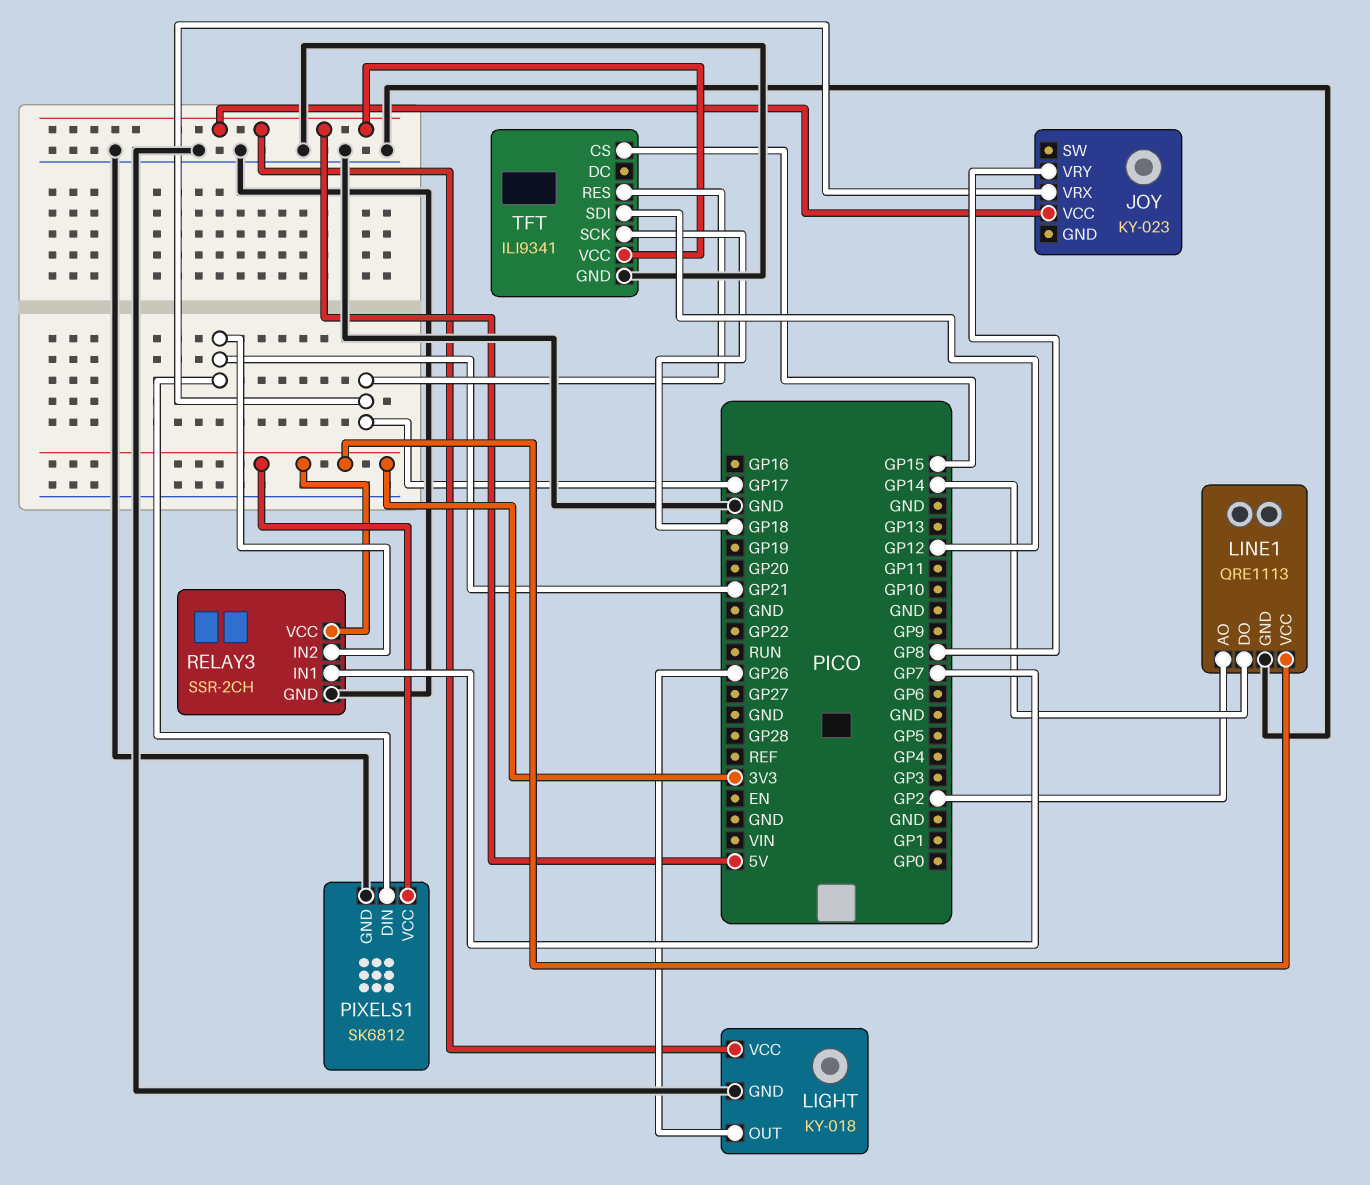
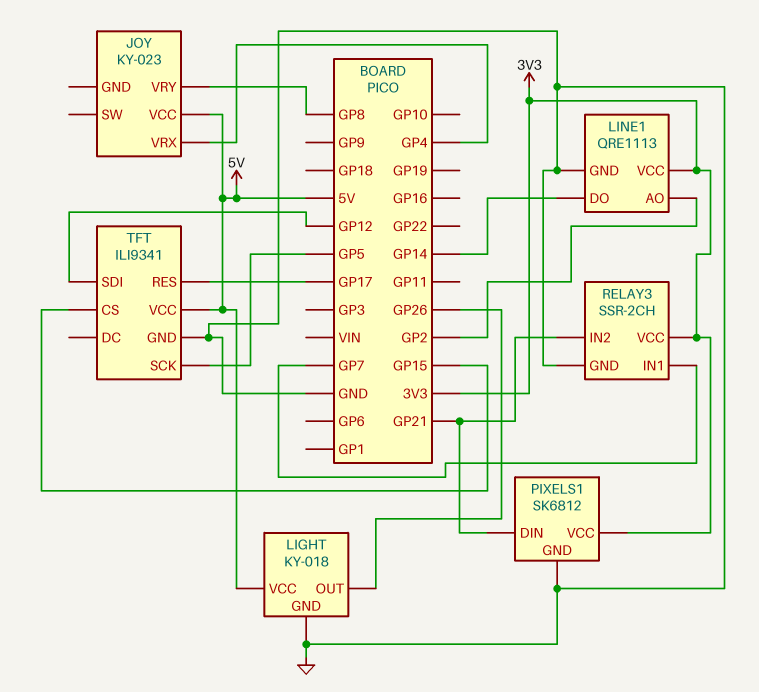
JOY pin VRX: GP17 -> GP4
TFT pin SCK: GP18 -> GP5

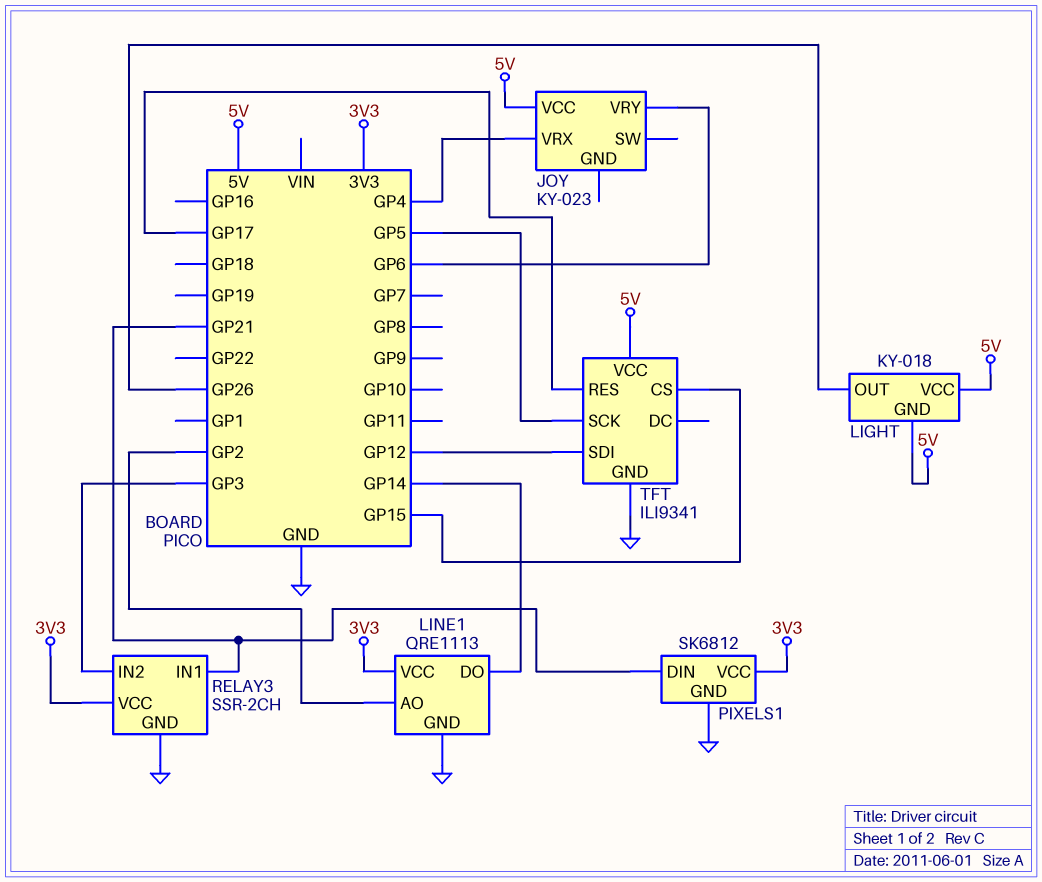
JOY pin VRY: GP8 -> GP6
LIGHT pin GND: GND -> 5V
RELAY3 pin IN1: GP7 -> GP21
RELAY3 pin IN2: GP21 -> GP3

